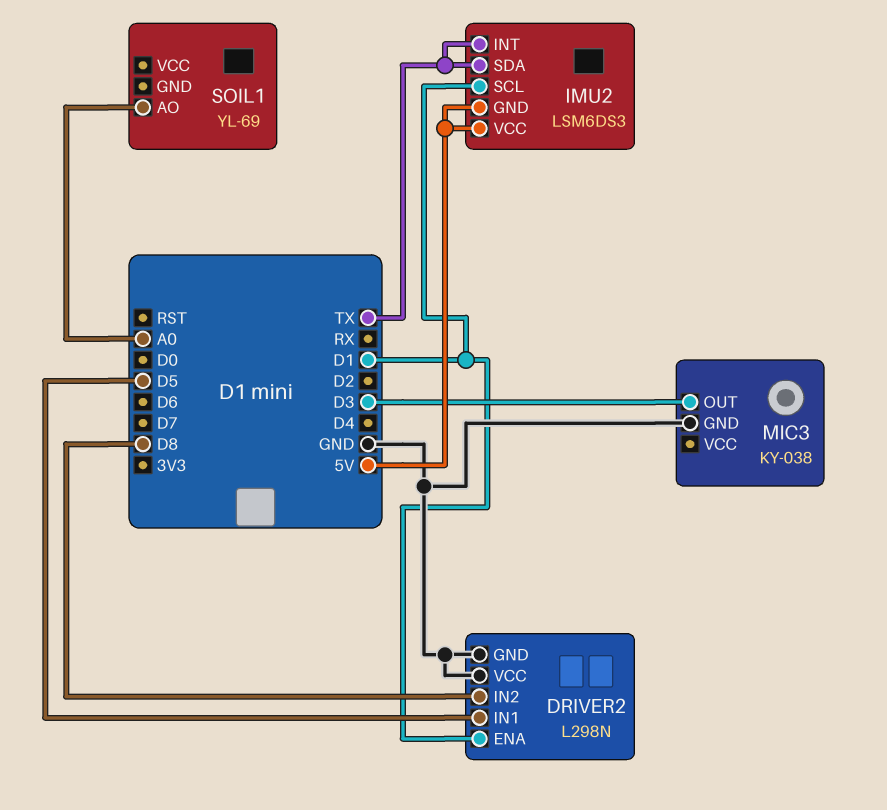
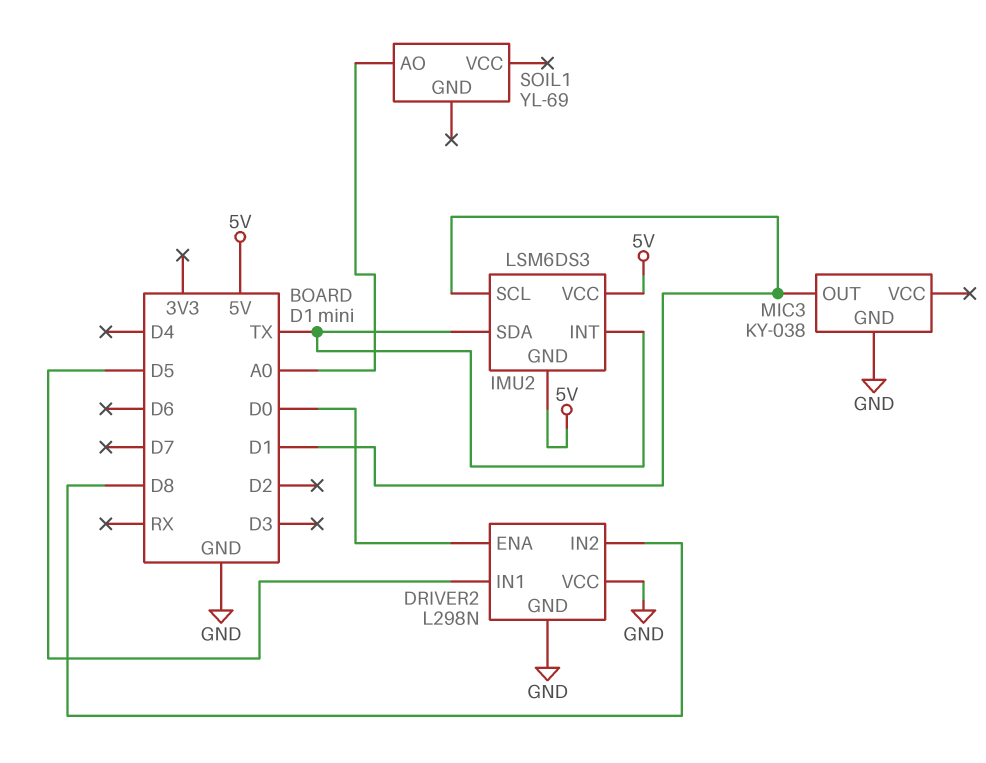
DRIVER2 pin ENA: D1 -> D0
MIC3 pin OUT: D3 -> D1

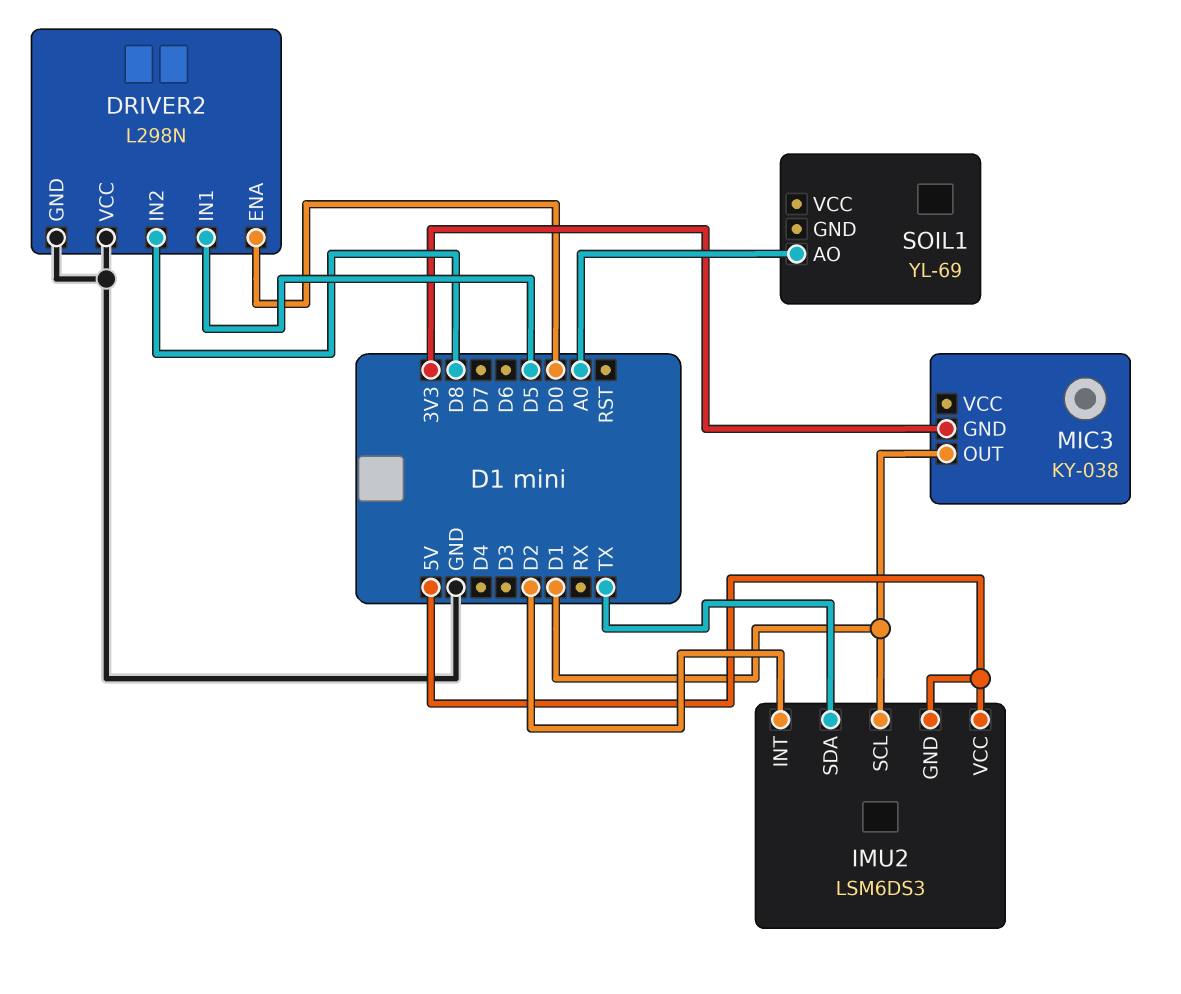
IMU2 pin INT: TX -> D2
MIC3 pin GND: GND -> 3V3

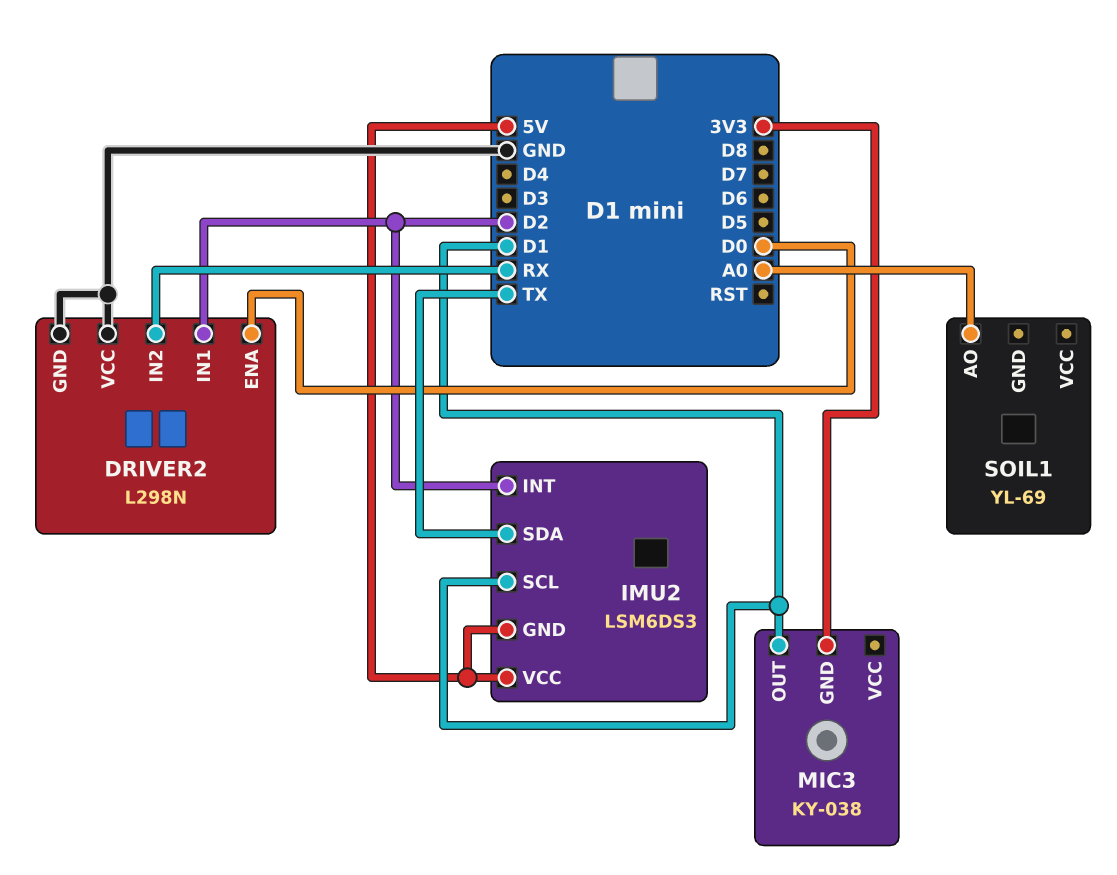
DRIVER2 pin IN1: D5 -> D2
DRIVER2 pin IN2: D8 -> RX

